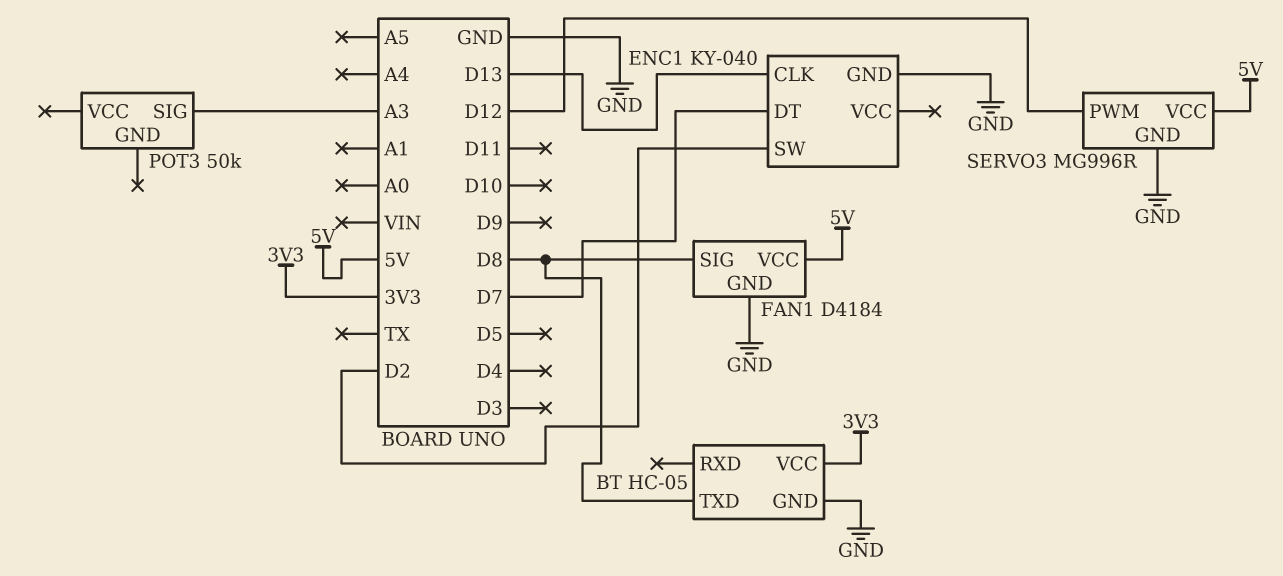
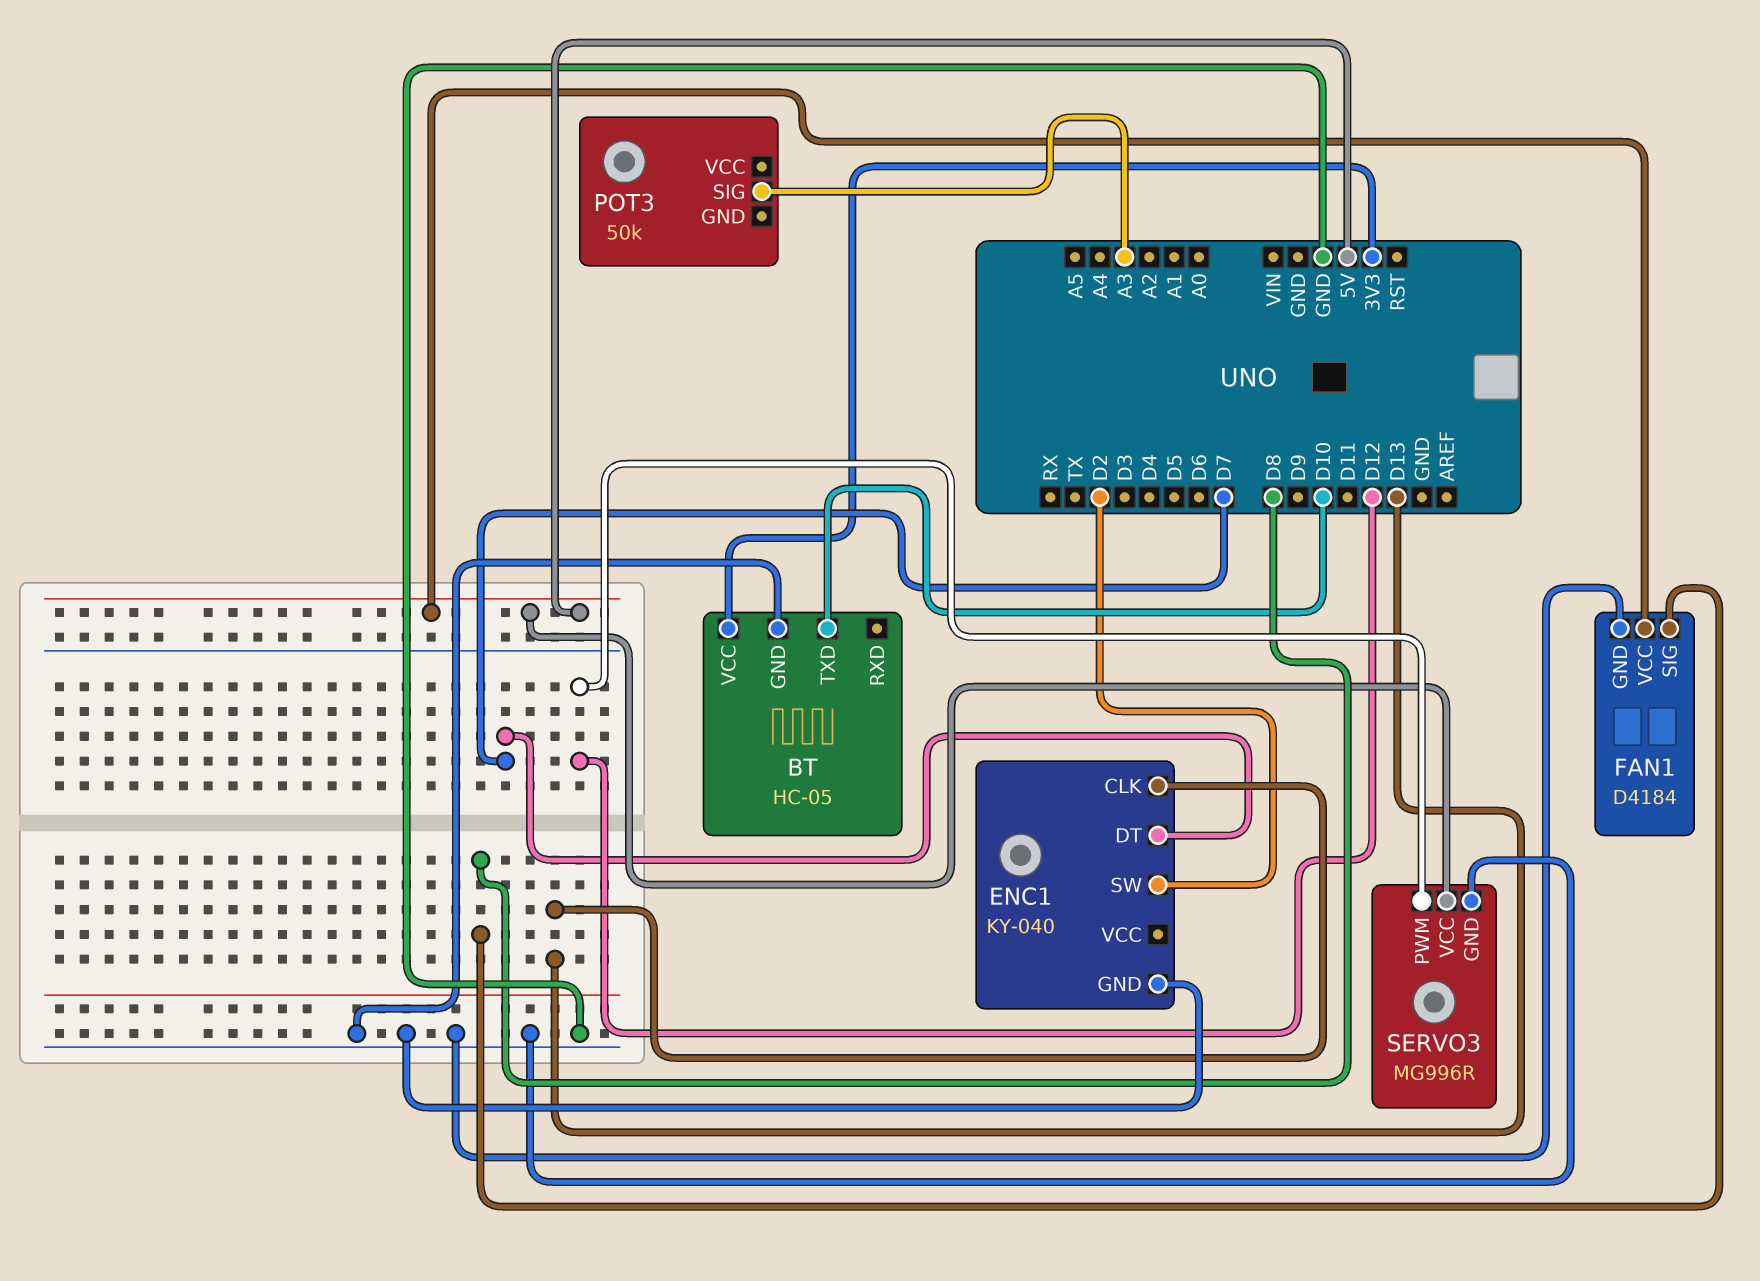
BT pin TXD: D8 -> D10

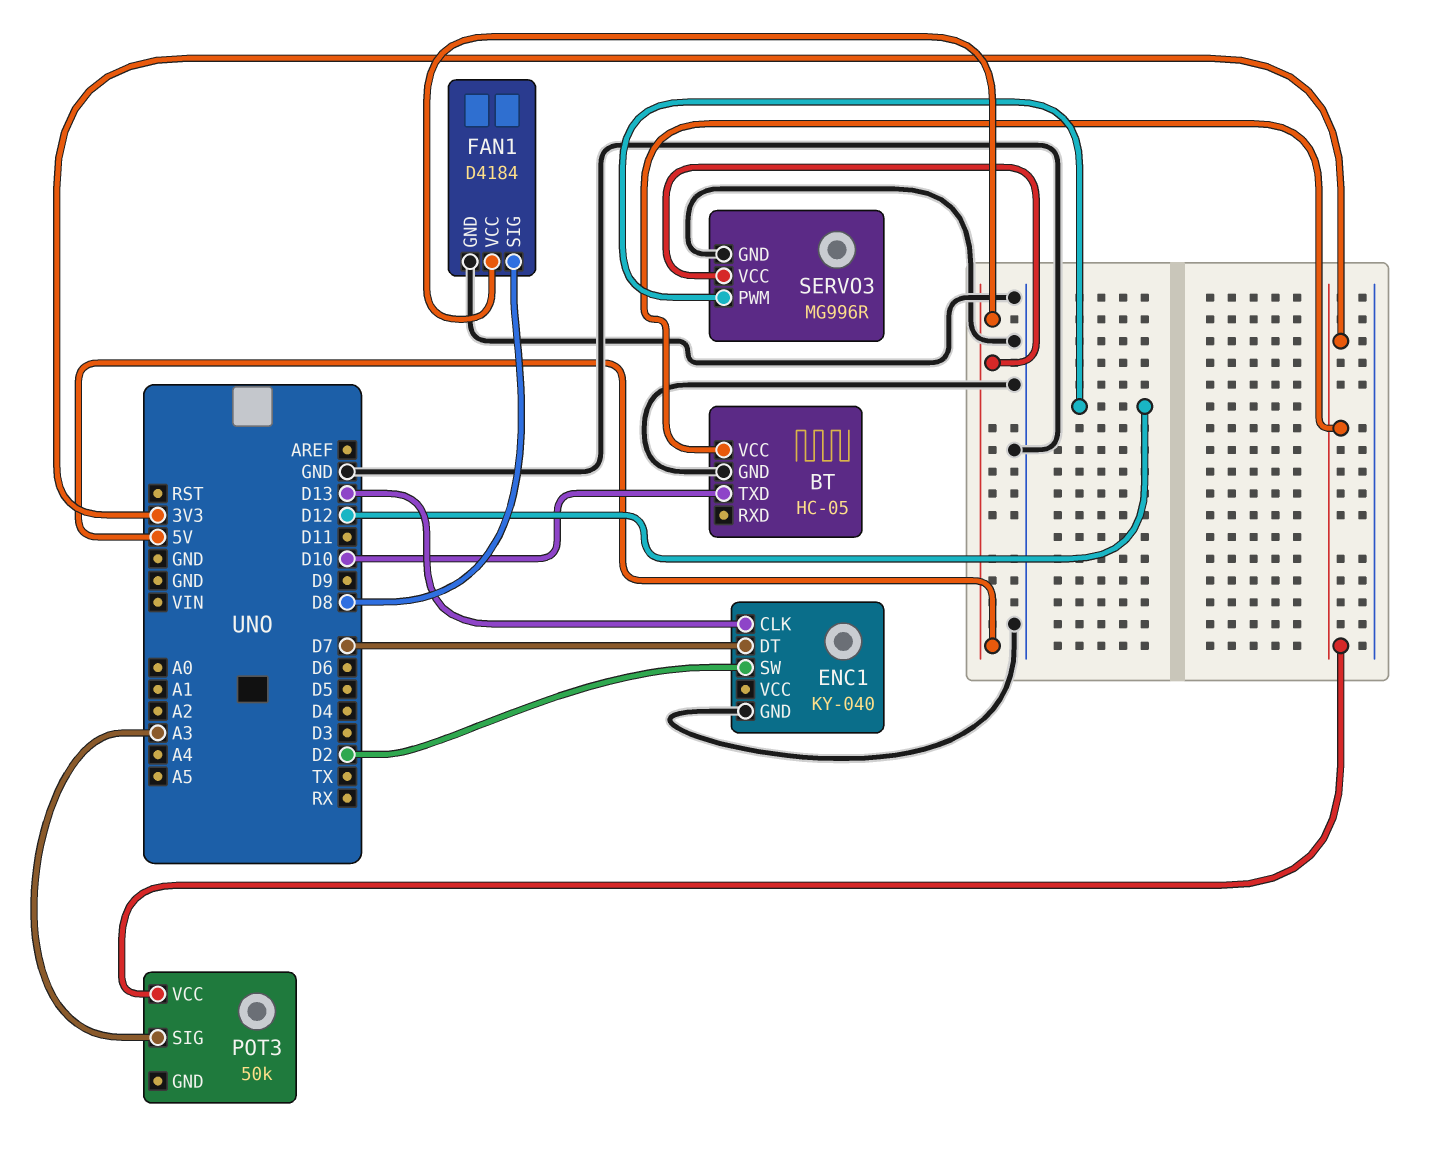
POT3 pin VCC: none -> 3V3

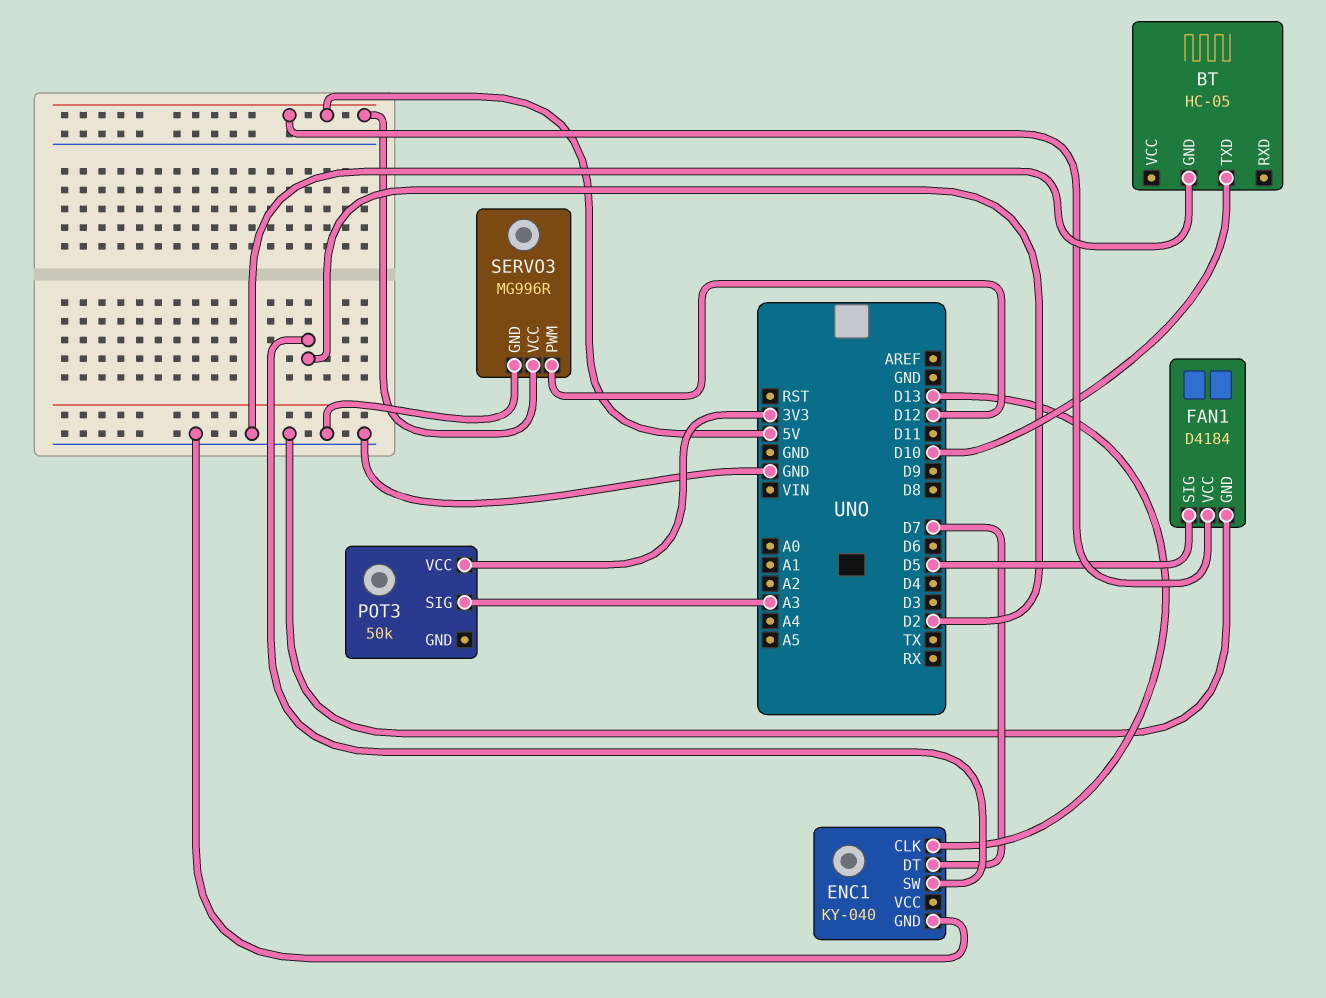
BT pin VCC: 3V3 -> none
FAN1 pin SIG: D8 -> D5

